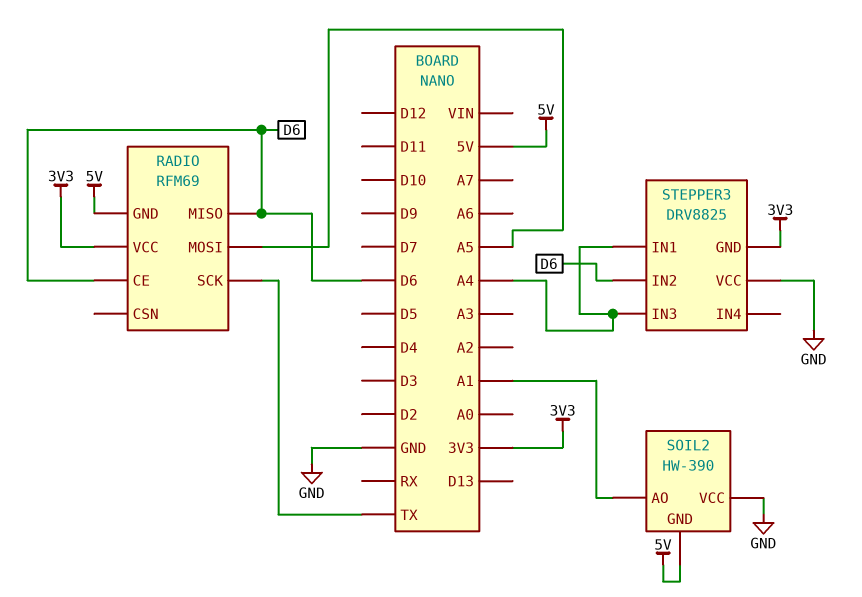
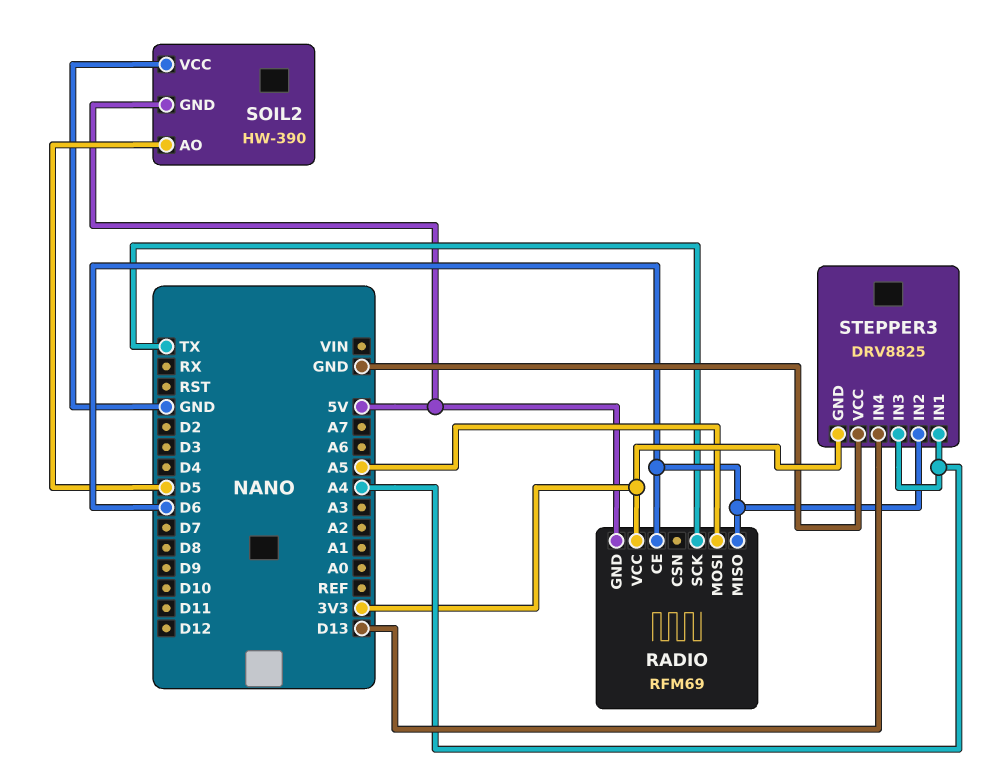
SOIL2 pin AO: A1 -> D5
STEPPER3 pin IN4: none -> D13

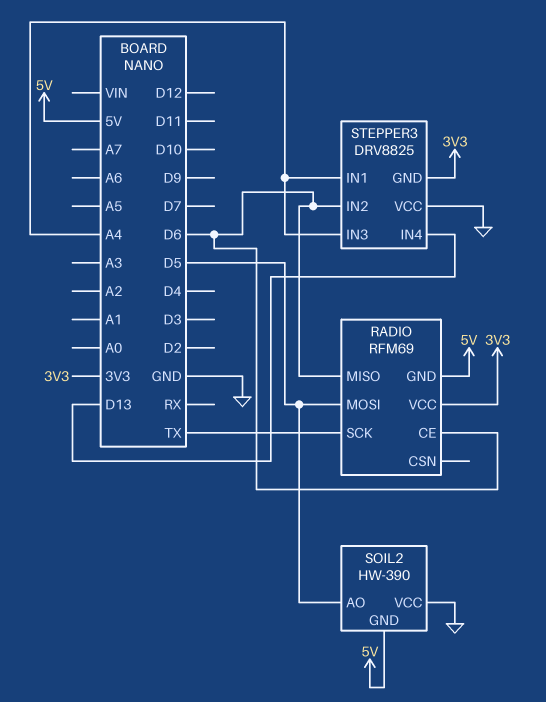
RADIO pin MOSI: A5 -> D5

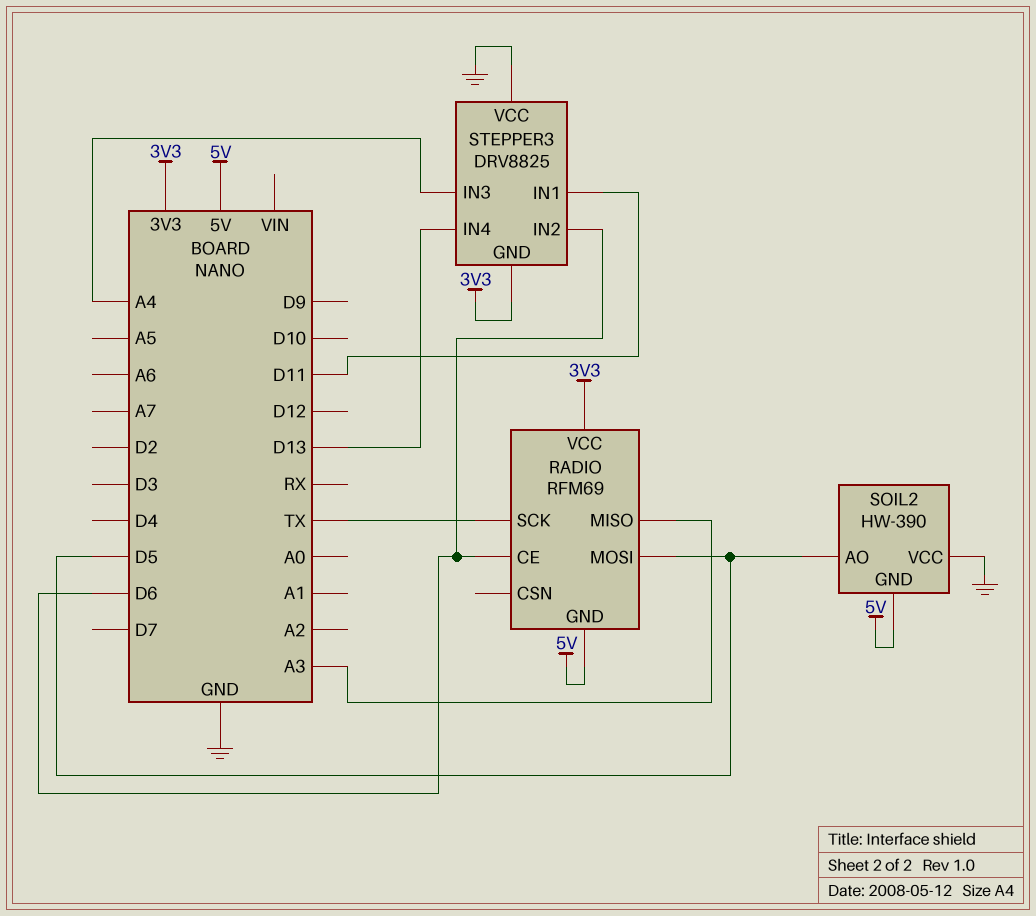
RADIO pin MISO: D6 -> A3
STEPPER3 pin IN1: A4 -> D11

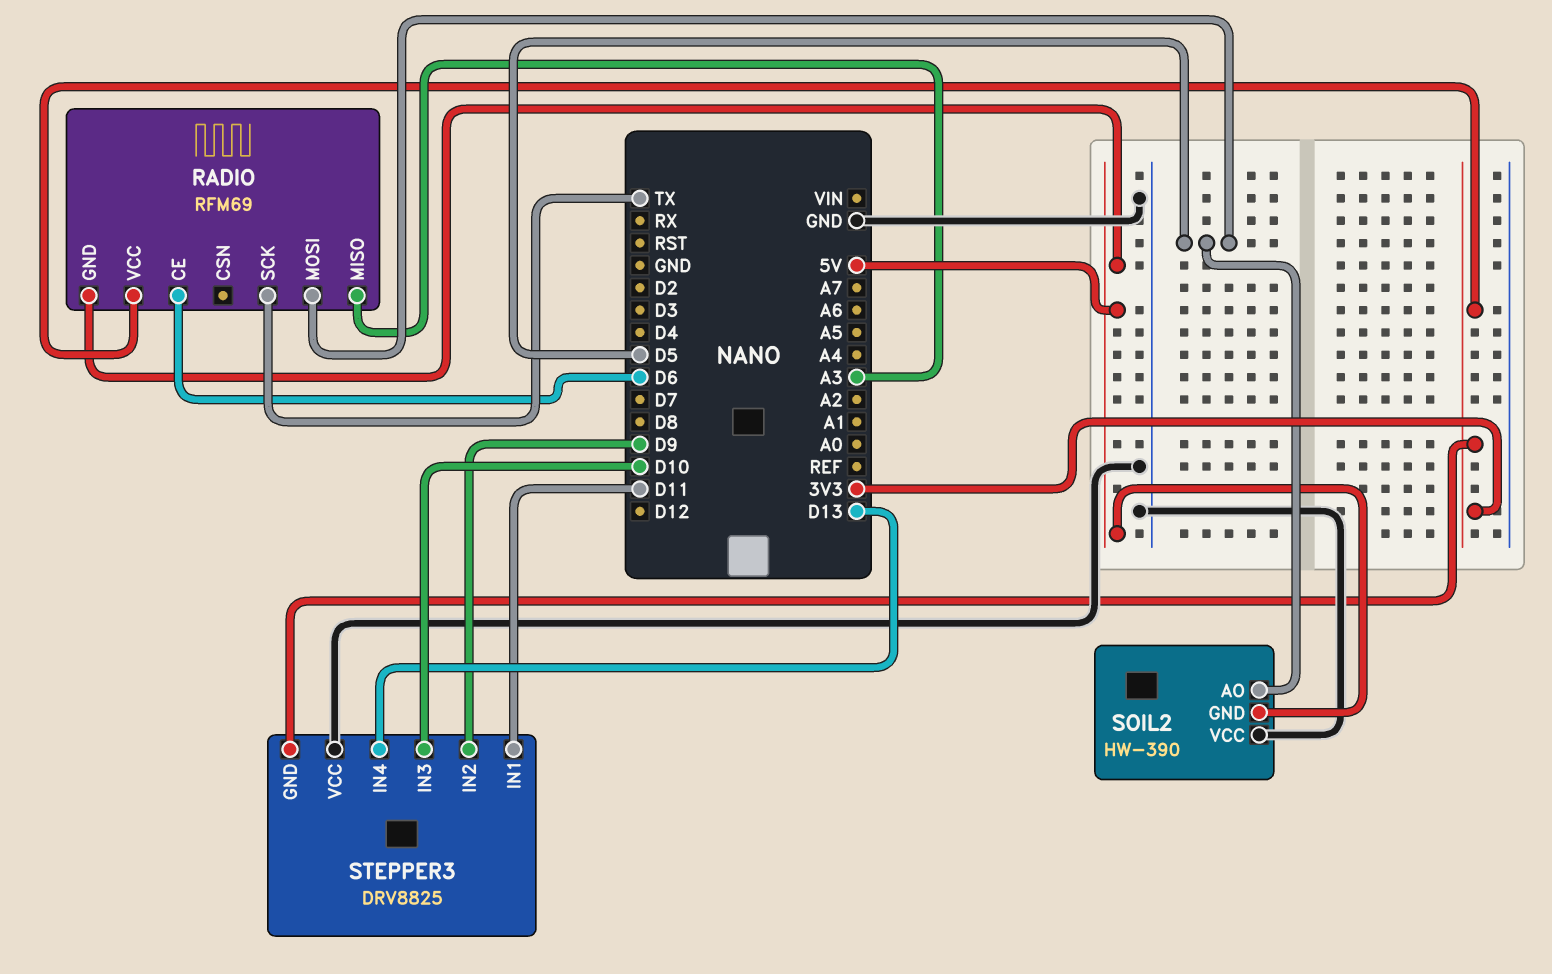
STEPPER3 pin IN2: D6 -> D9
STEPPER3 pin IN3: A4 -> D10

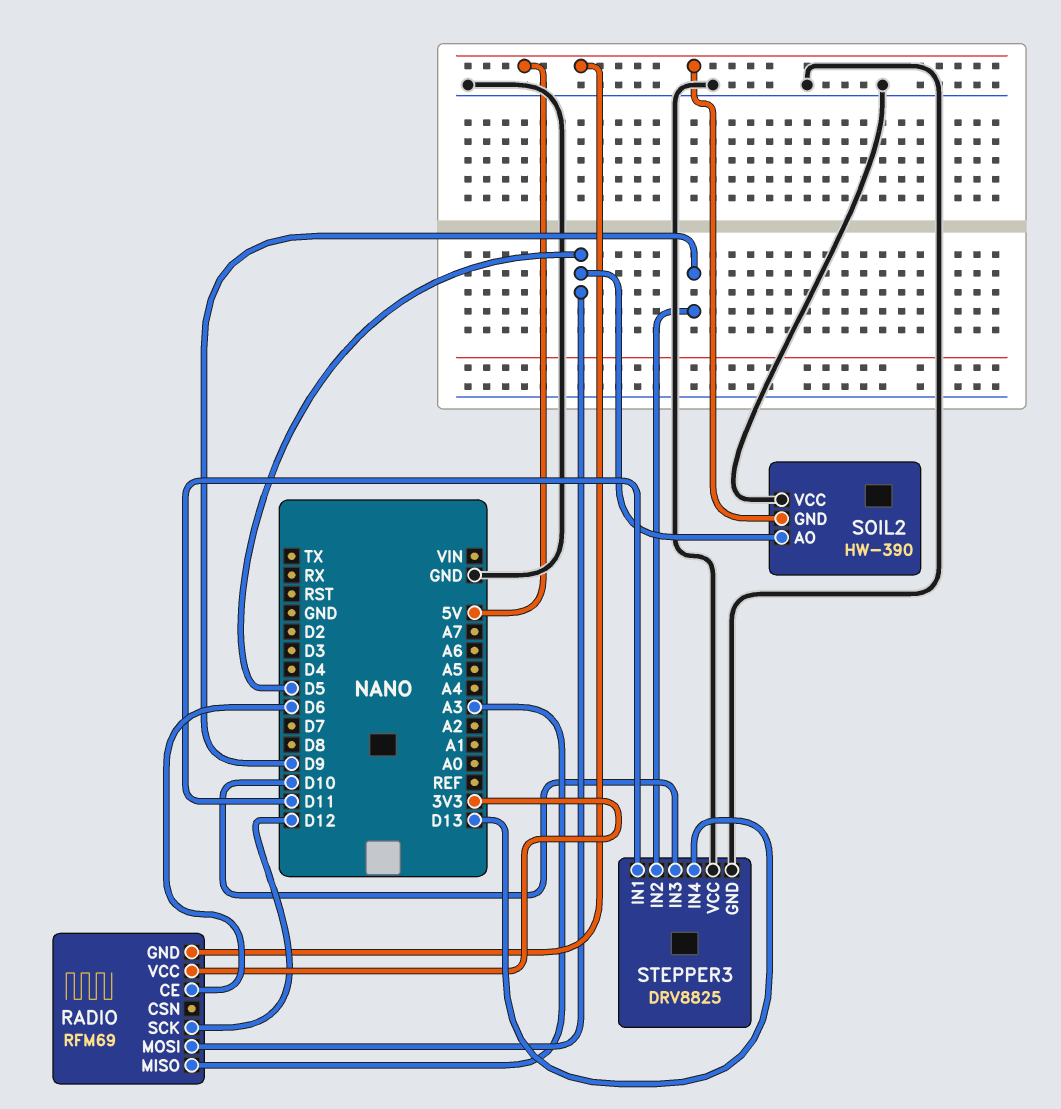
RADIO pin SCK: TX -> D12
STEPPER3 pin GND: 3V3 -> GND

